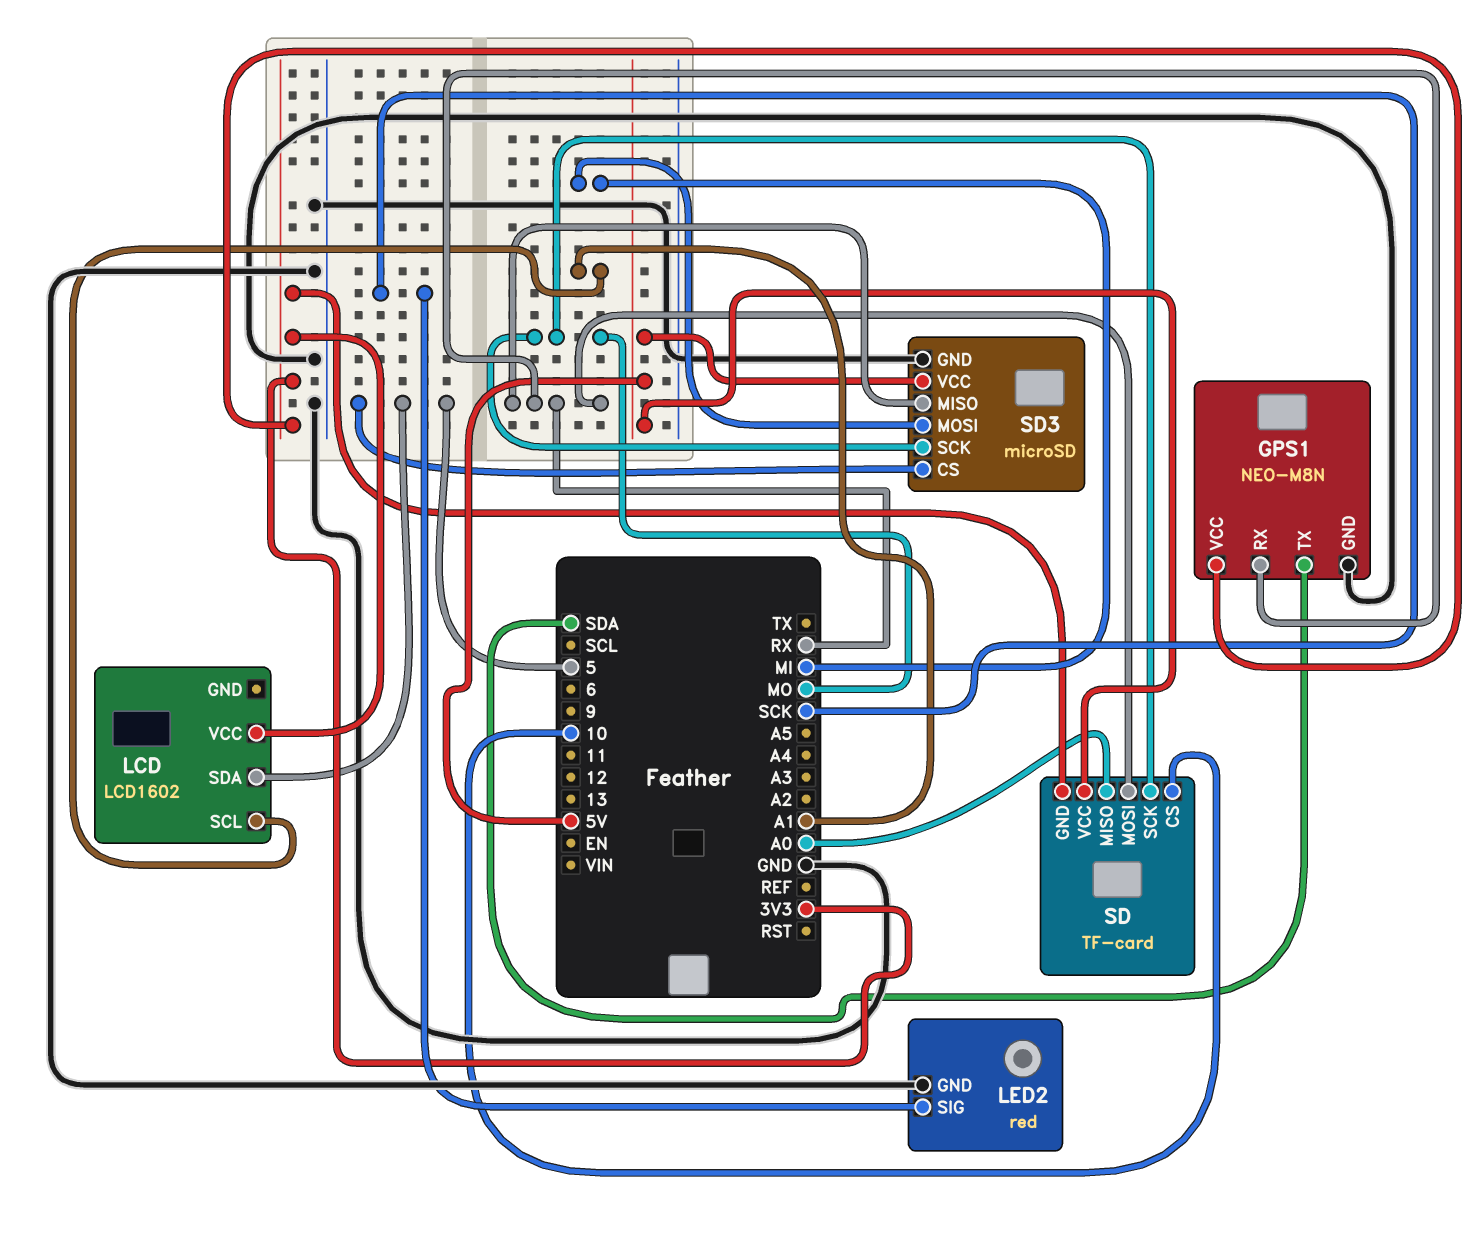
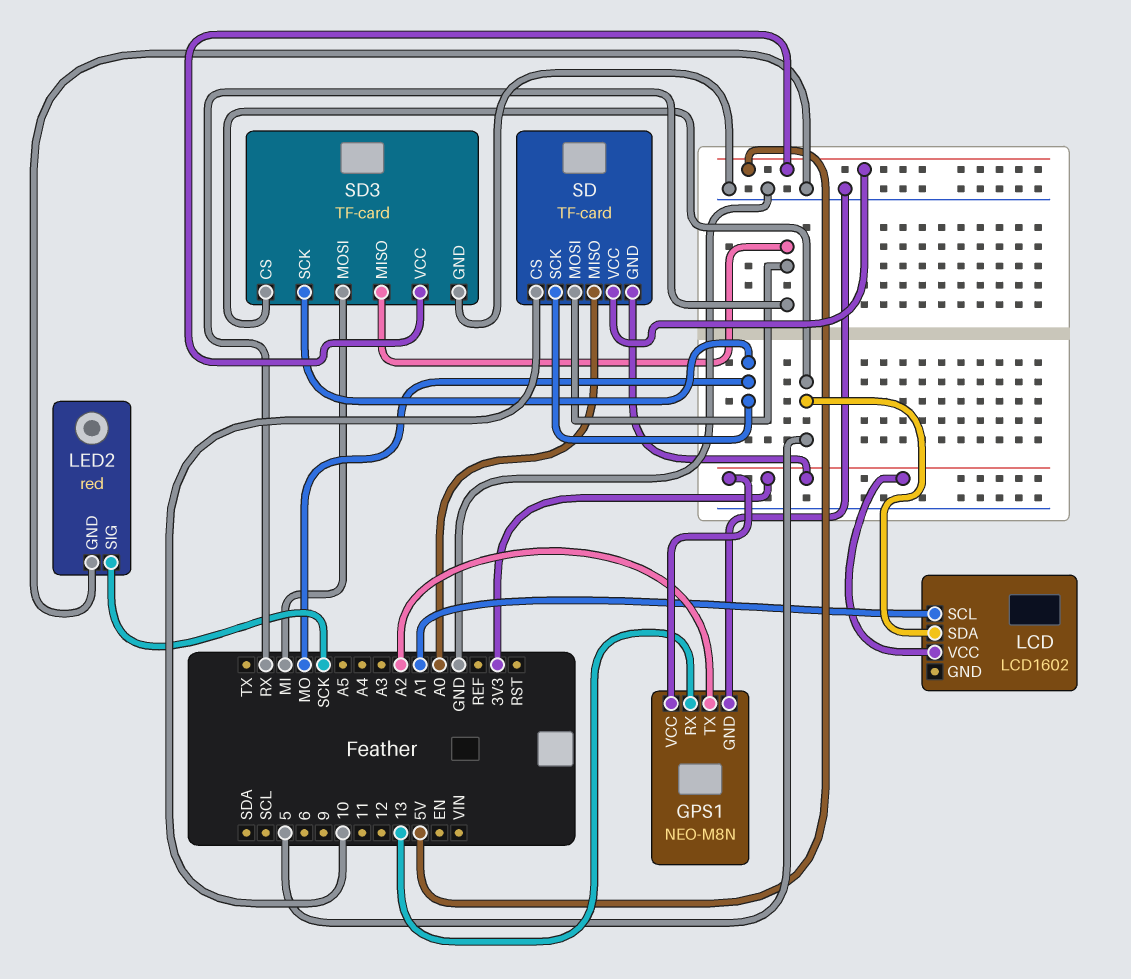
GPS1 pin RX: RX -> 13
GPS1 pin TX: SDA -> A2
SD3: microSD -> TF-card

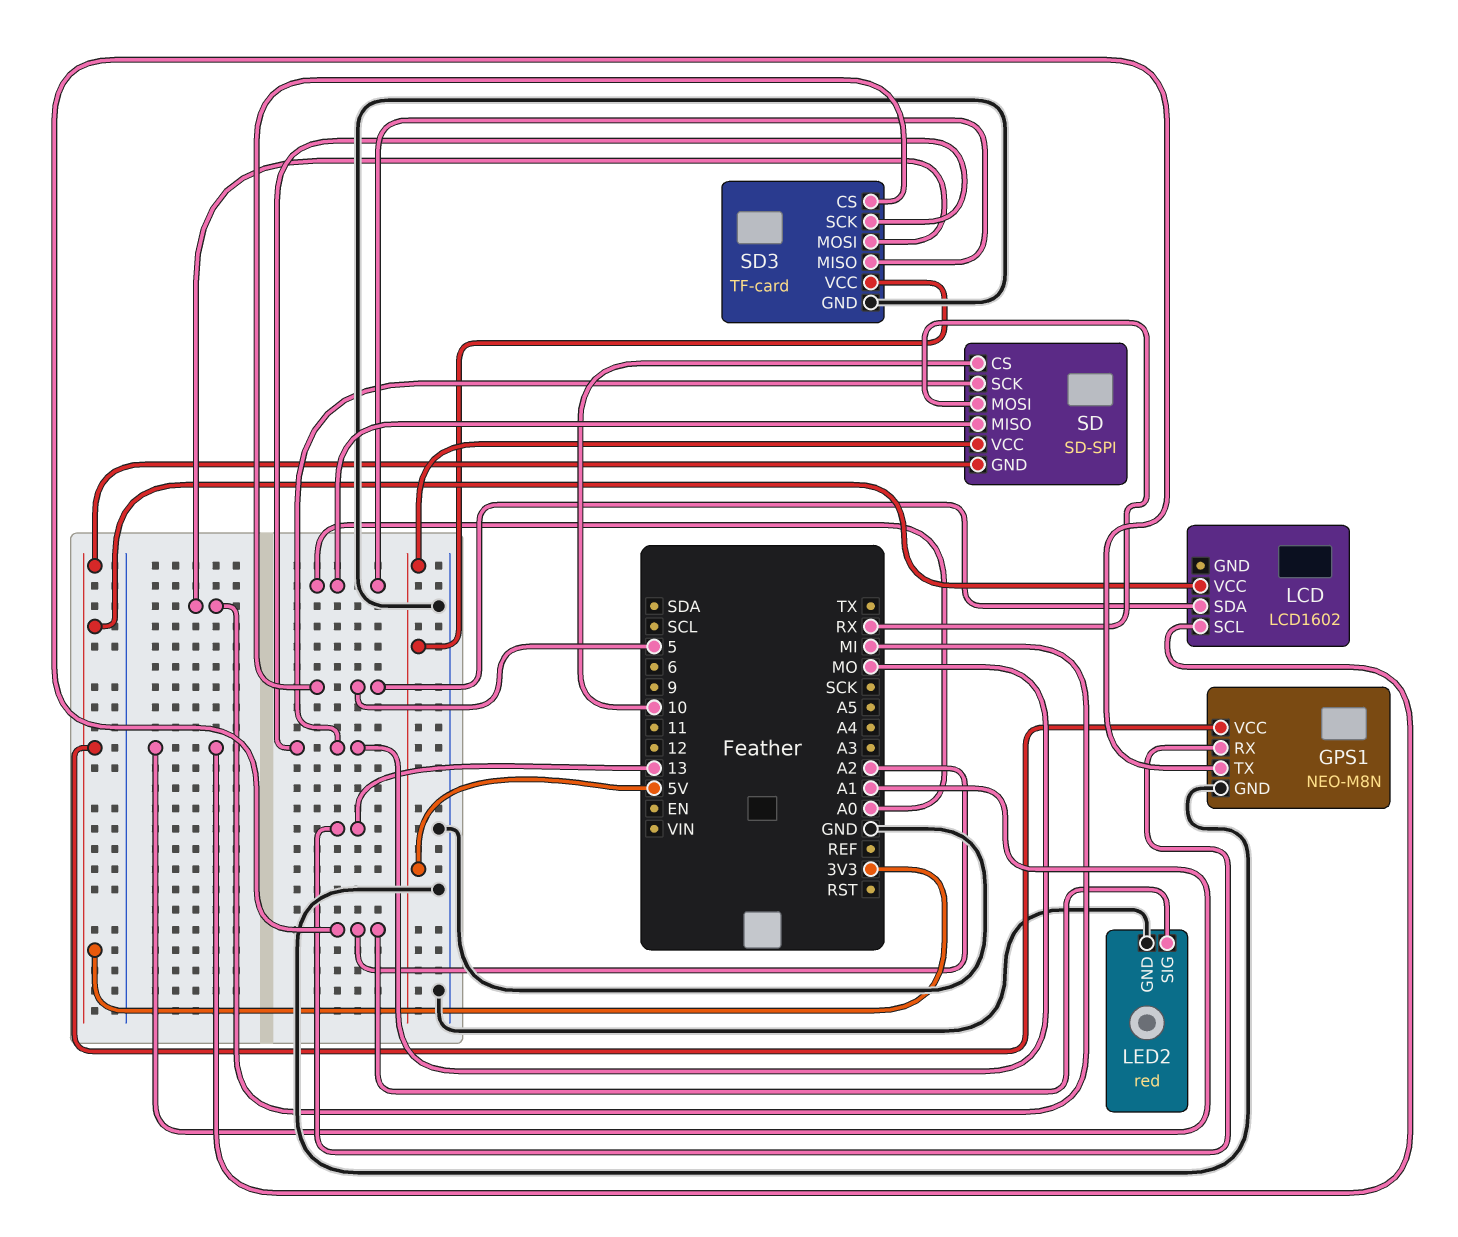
LED2 pin SIG: SCK -> A2
SD: TF-card -> SD-SPI
SD3 pin MISO: RX -> A0

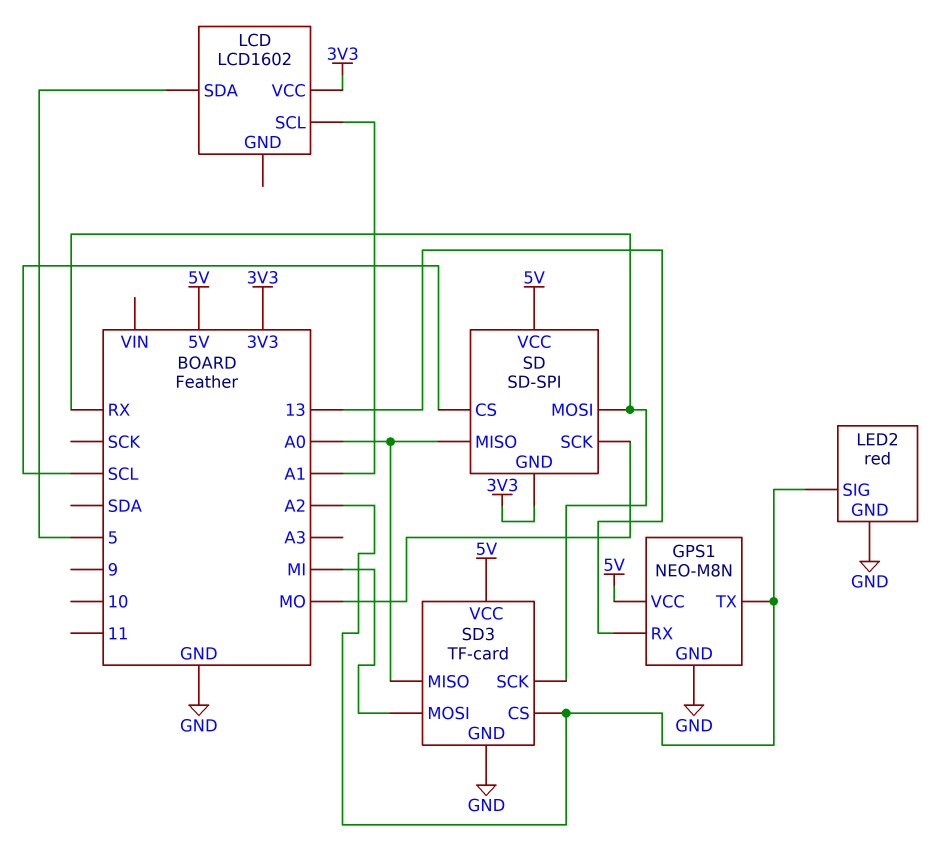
GPS1 pin VCC: 3V3 -> 5V
SD pin CS: 10 -> SCL
SD3 pin CS: 5 -> A2
SD3 pin SCK: MO -> RX

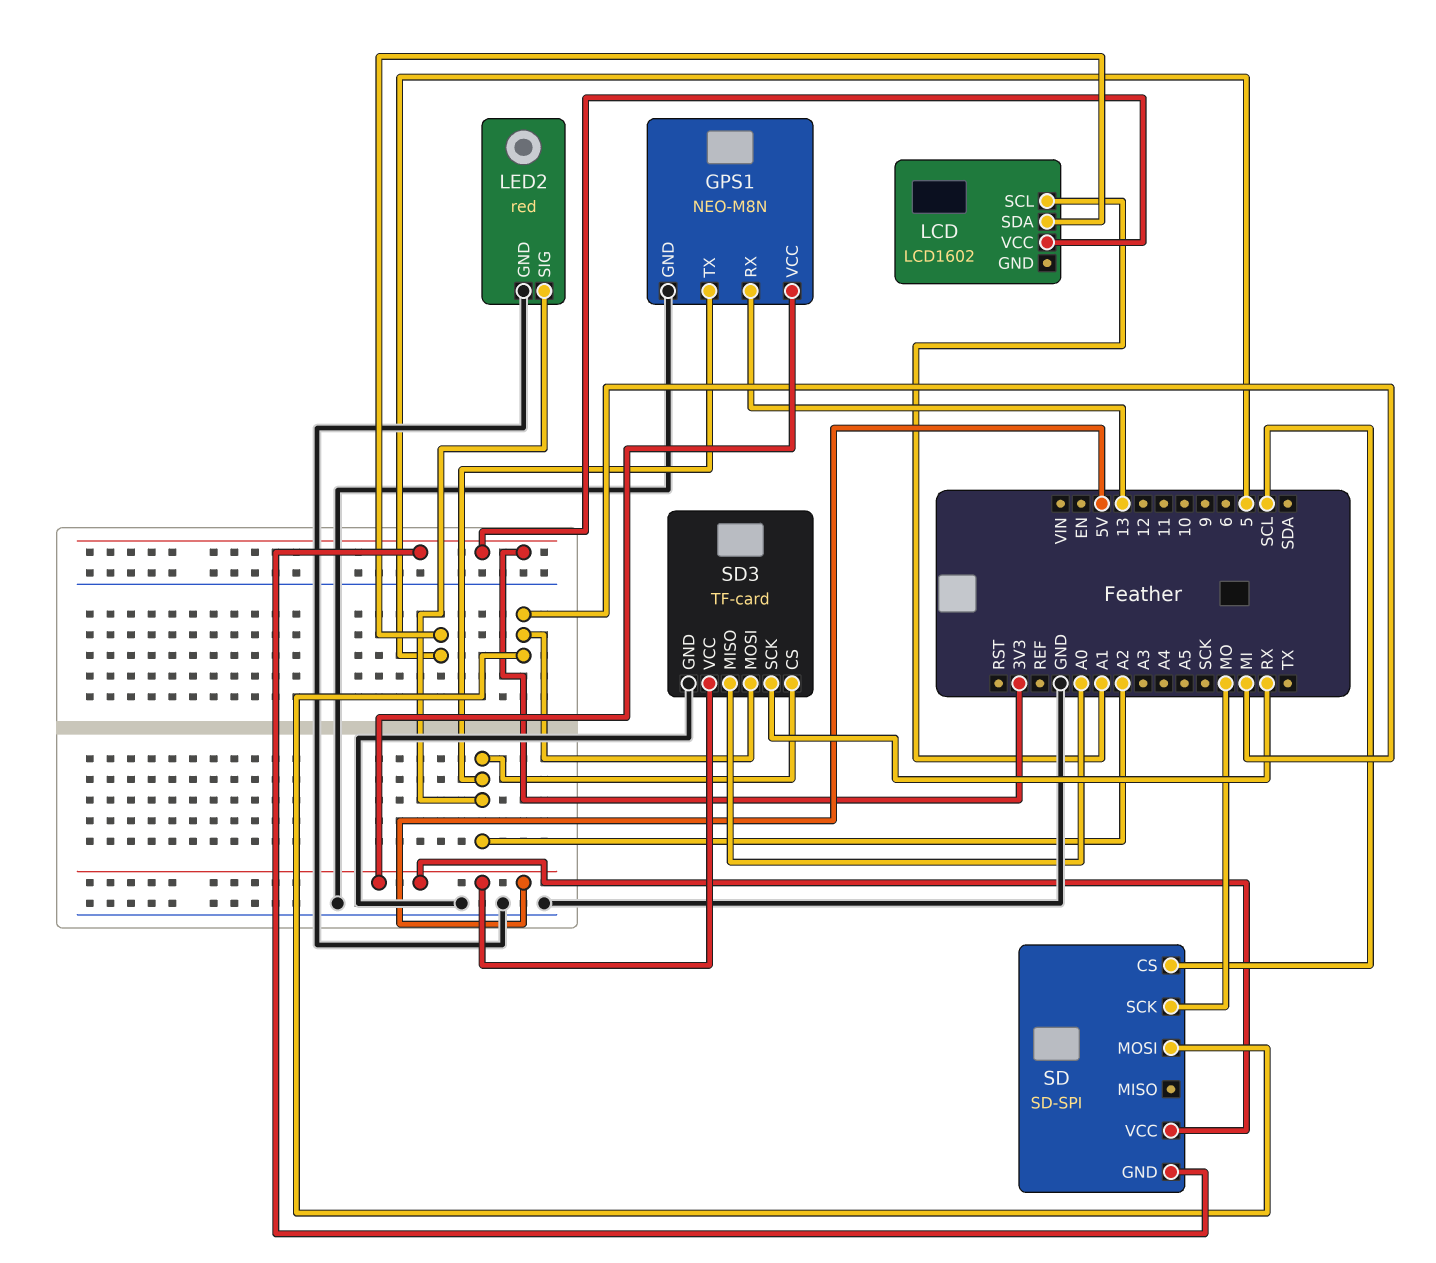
SD pin MISO: A0 -> none
SD pin MOSI: RX -> MI

